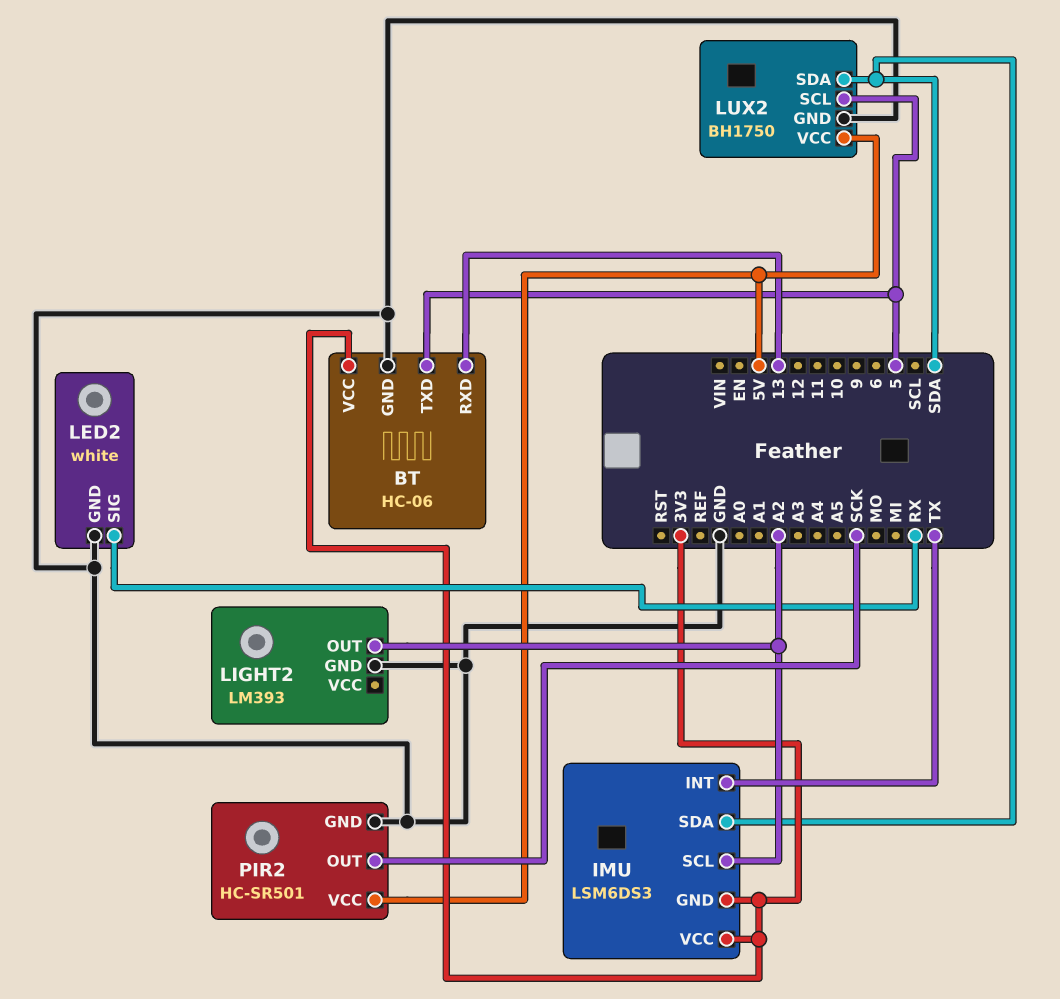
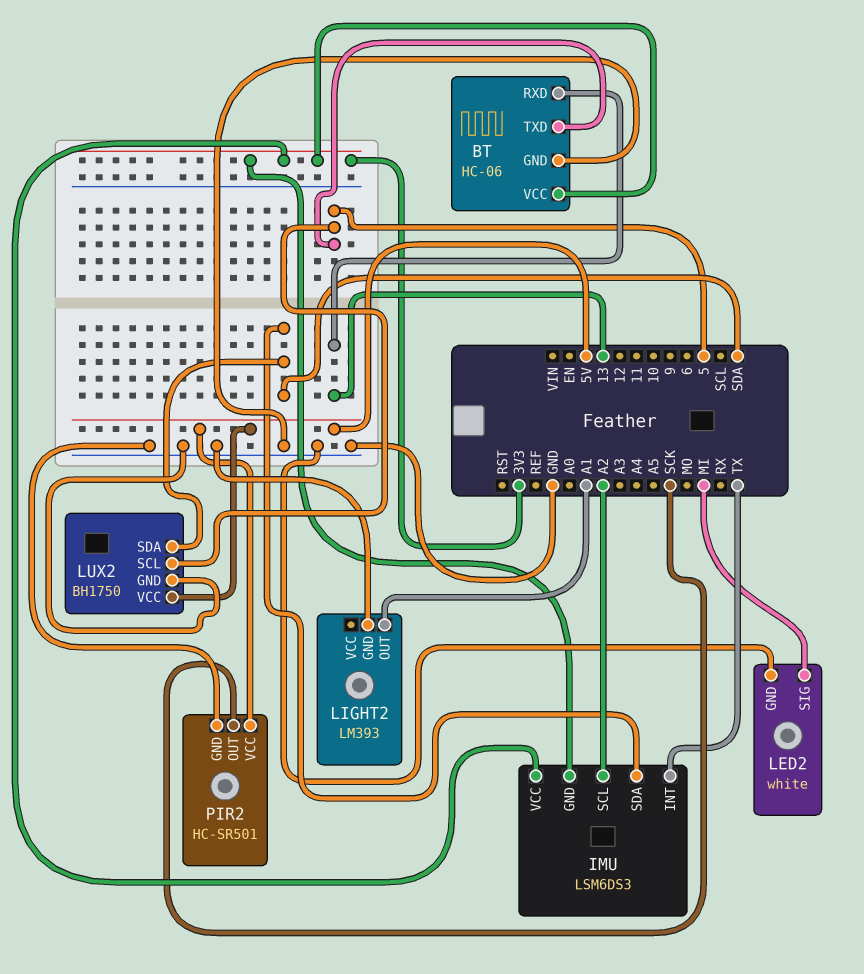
LED2 pin SIG: RX -> MI
LIGHT2 pin OUT: A2 -> A1

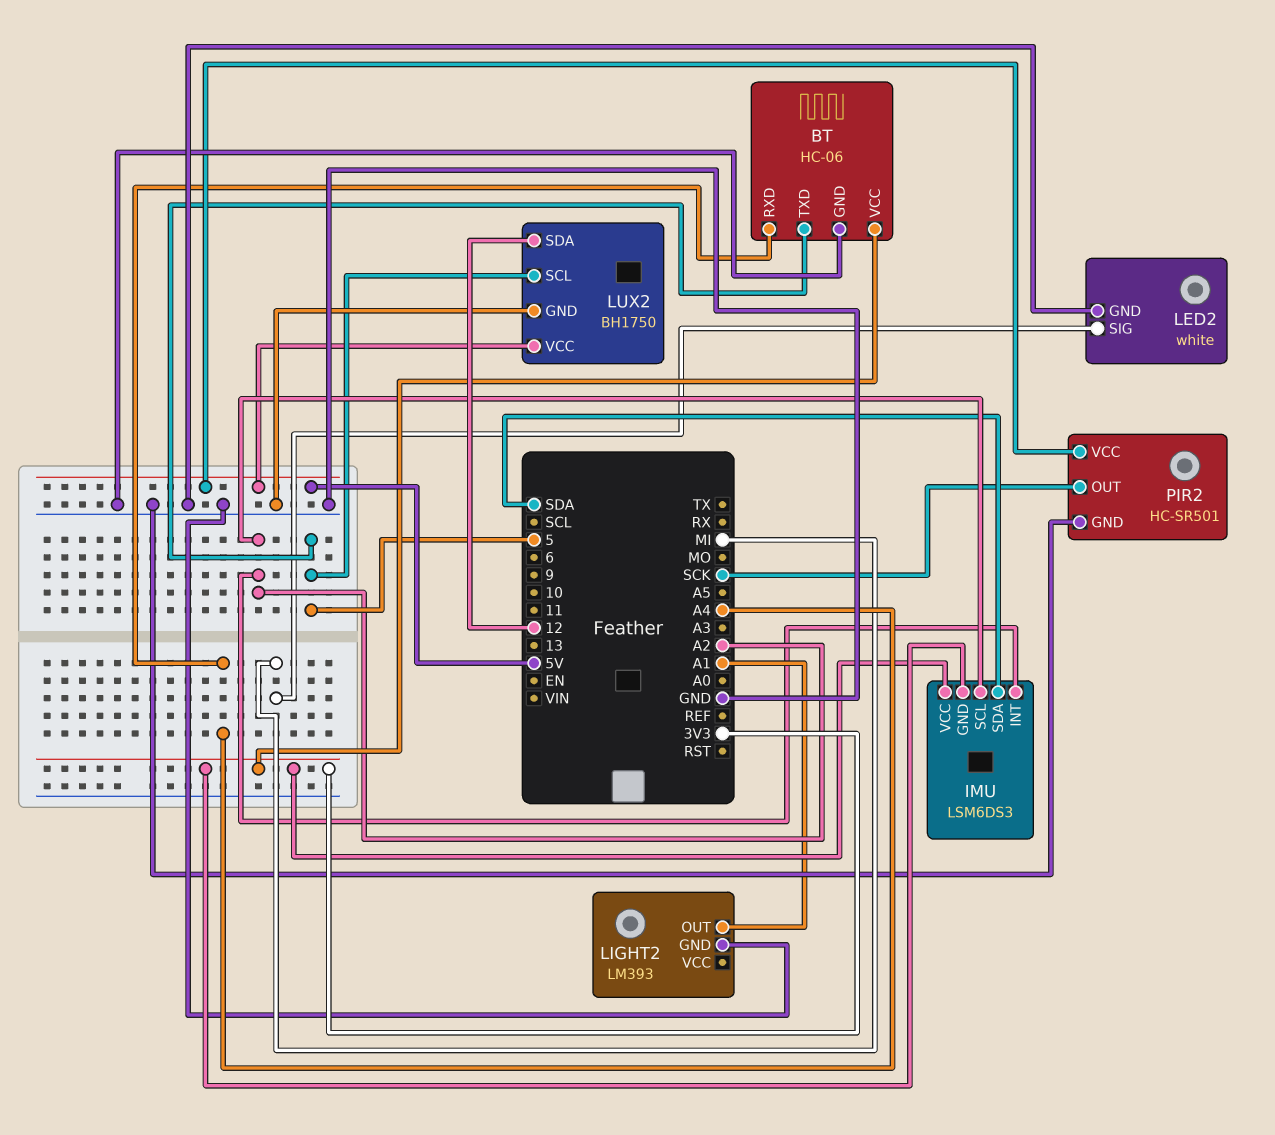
BT pin RXD: 13 -> A4
IMU pin INT: TX -> A2
LUX2 pin SDA: SDA -> 12

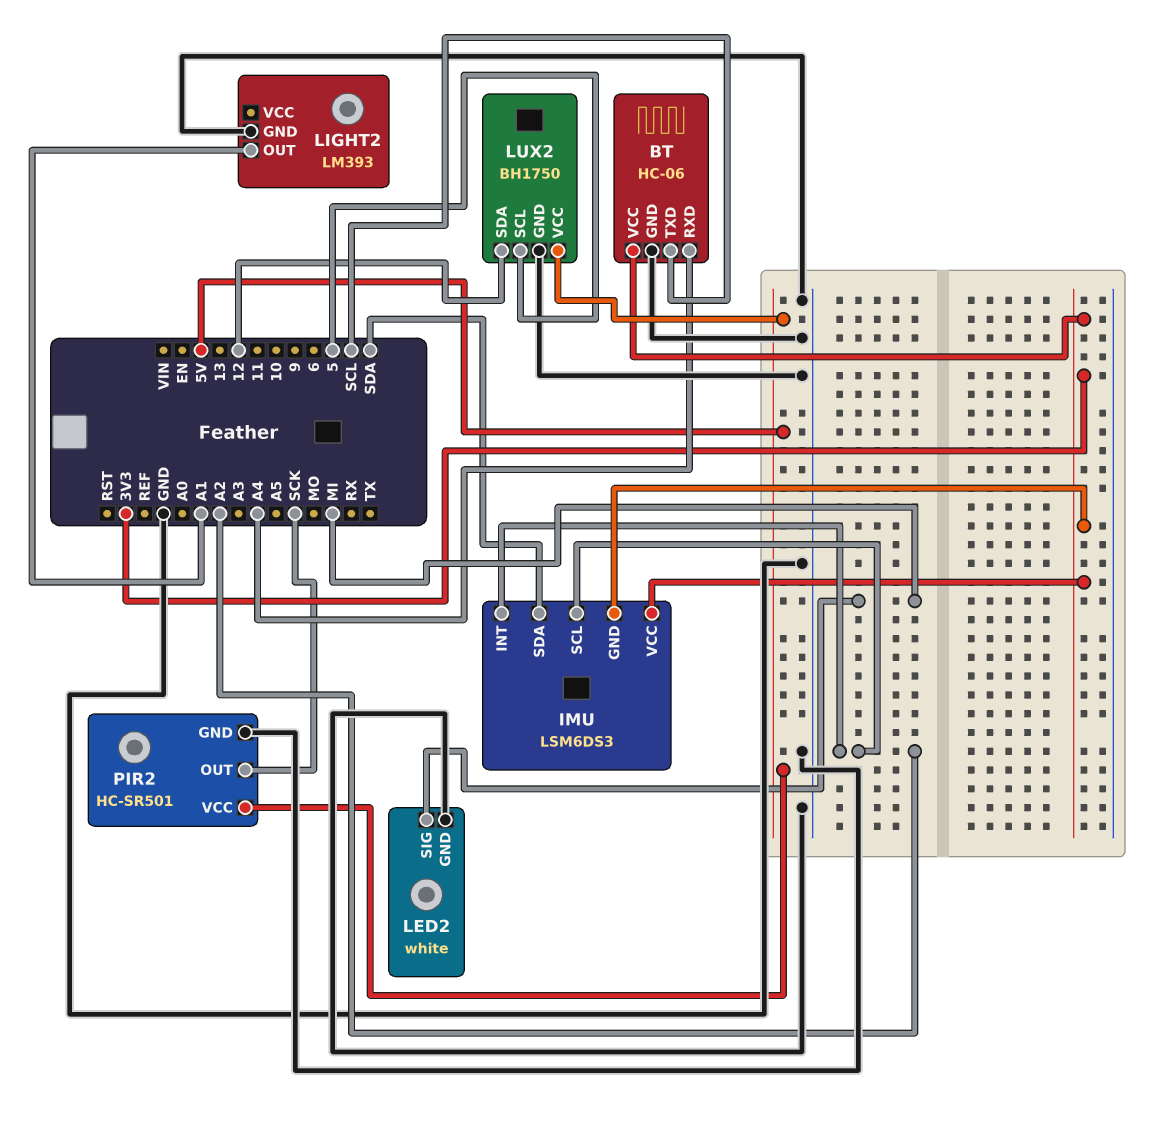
BT pin TXD: 5 -> SCL

